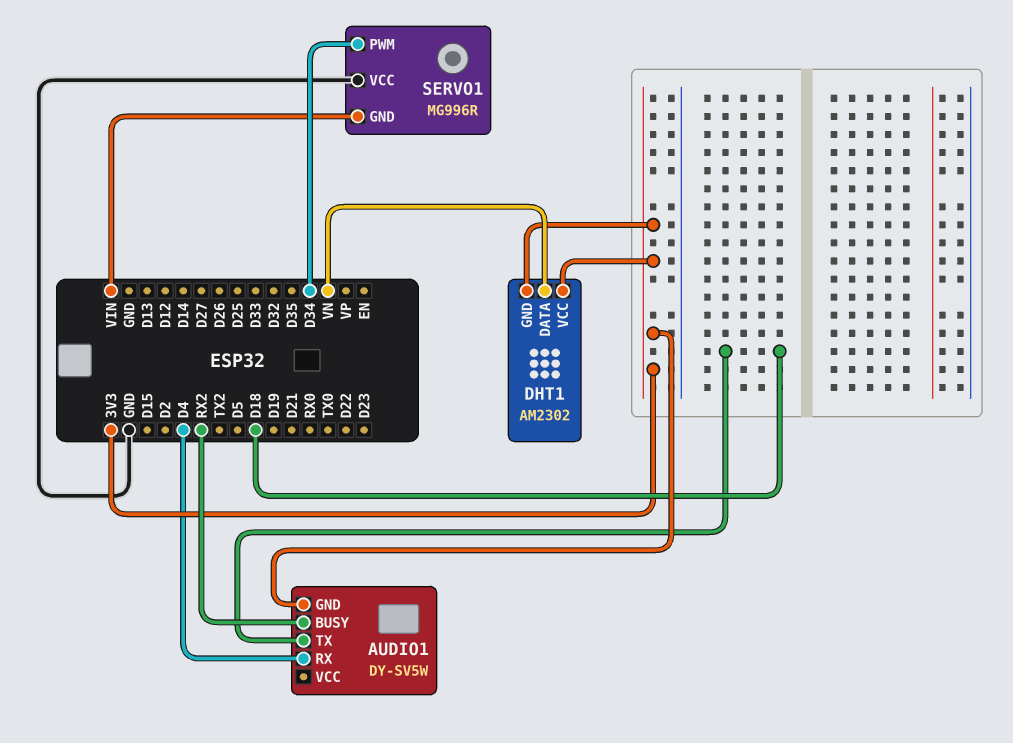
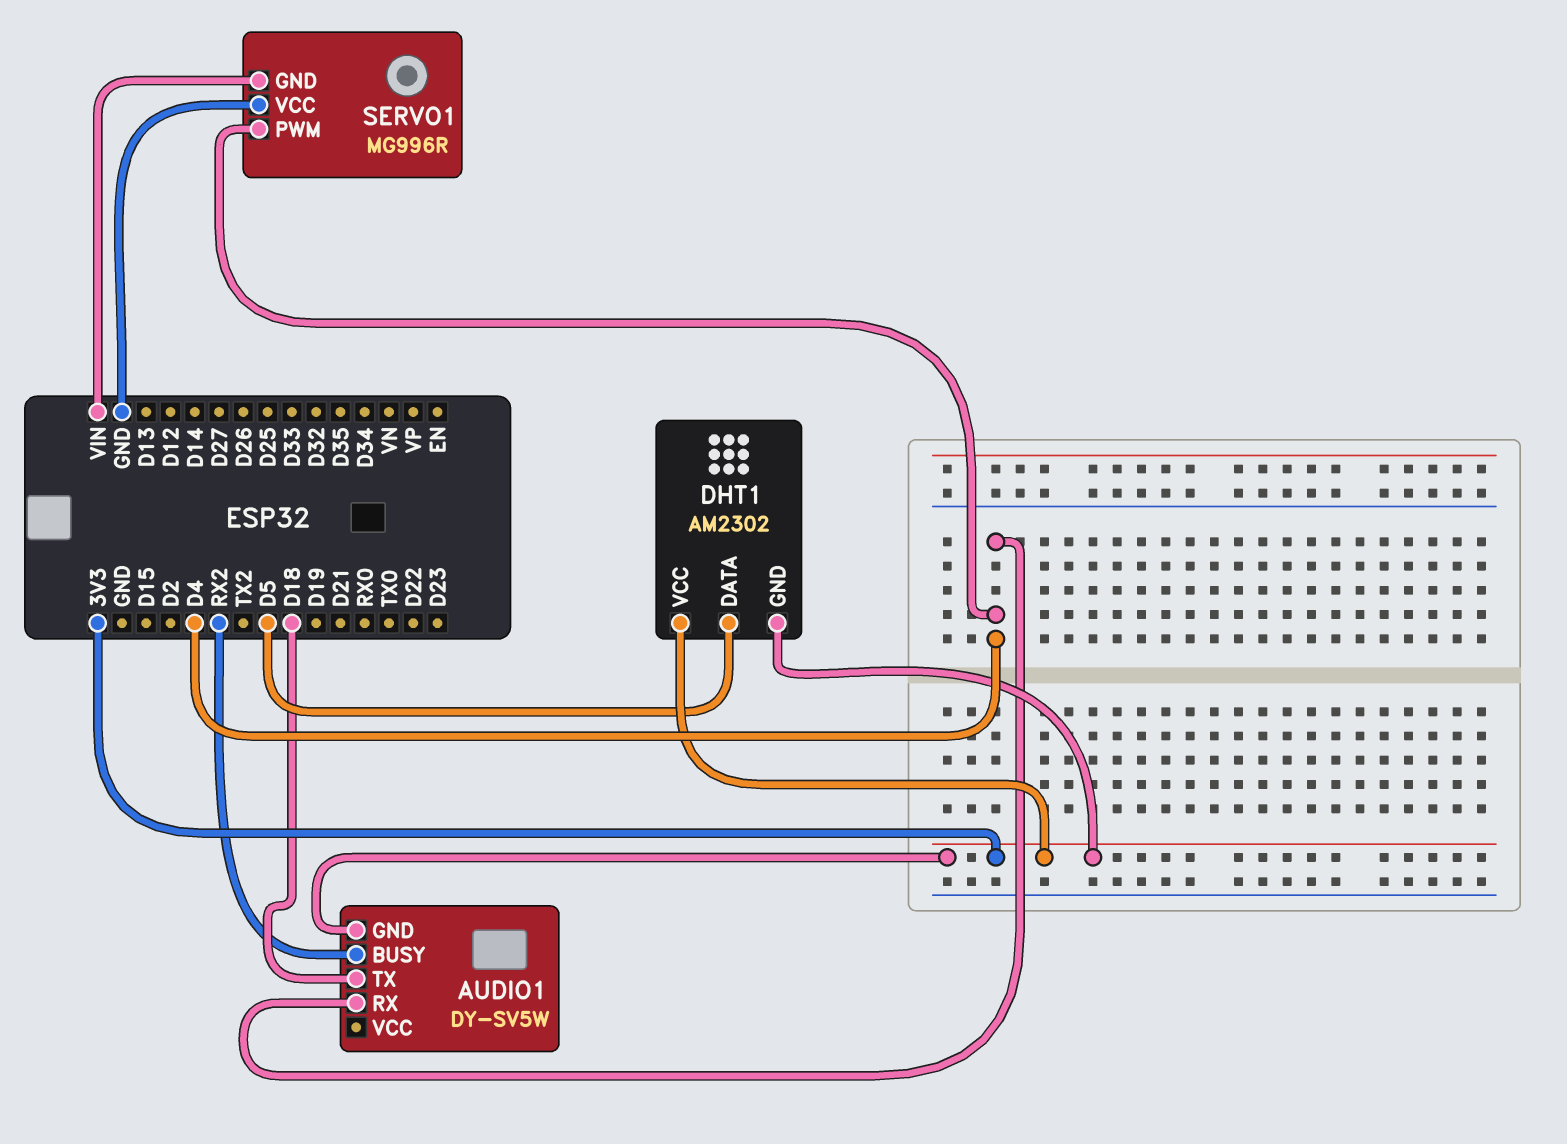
DHT1 pin DATA: VN -> D5
SERVO1 pin PWM: D34 -> D4

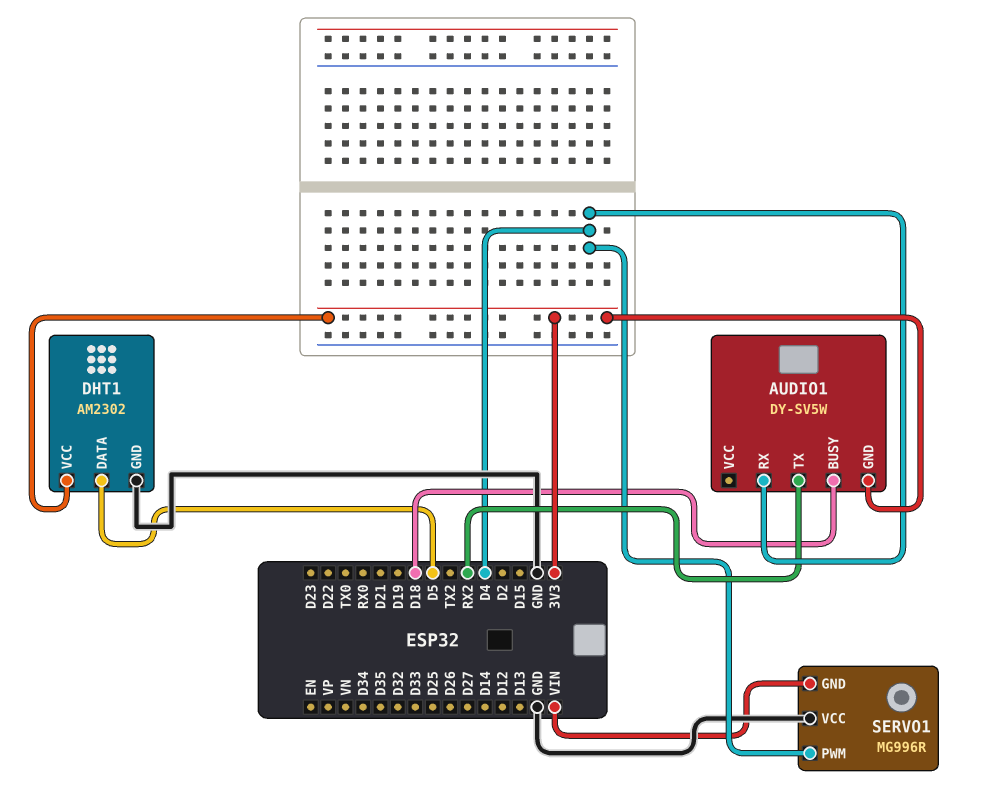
AUDIO1 pin BUSY: RX2 -> D18
AUDIO1 pin TX: D18 -> RX2
DHT1 pin GND: 3V3 -> GND

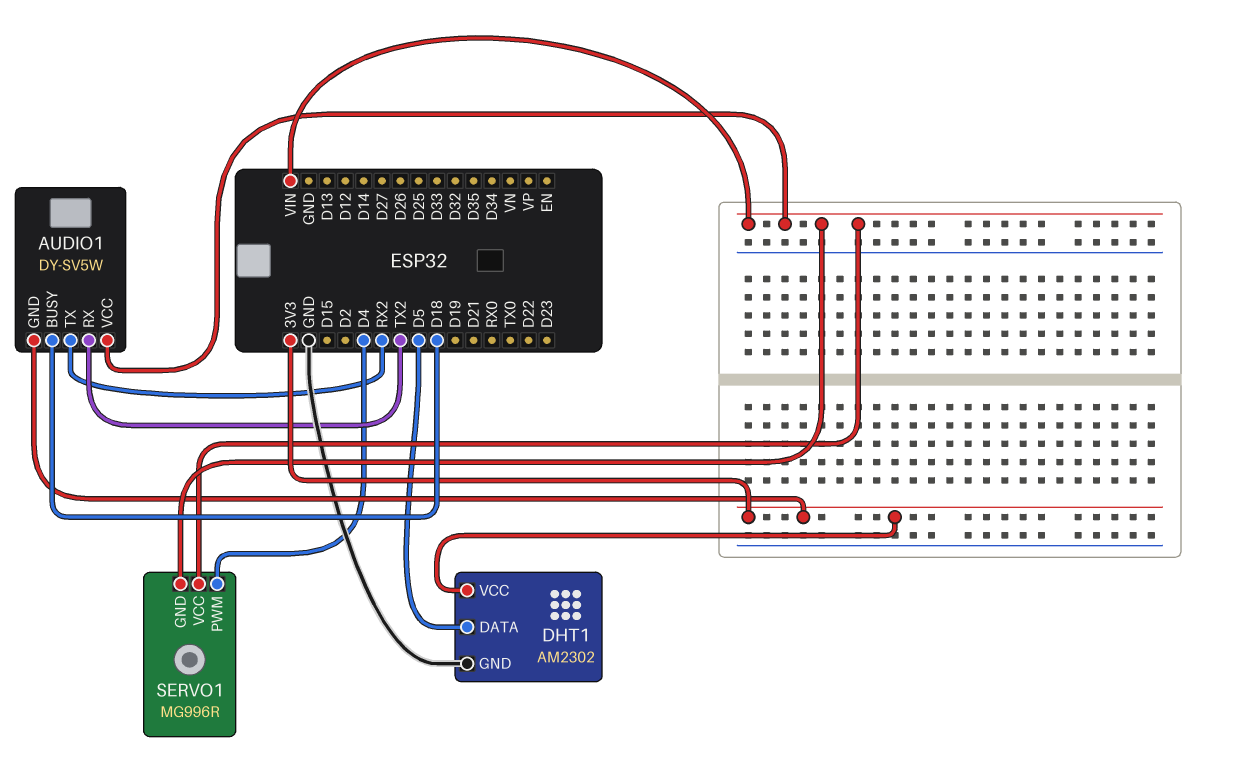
AUDIO1 pin RX: D4 -> TX2
AUDIO1 pin VCC: none -> VIN
SERVO1 pin VCC: GND -> VIN

